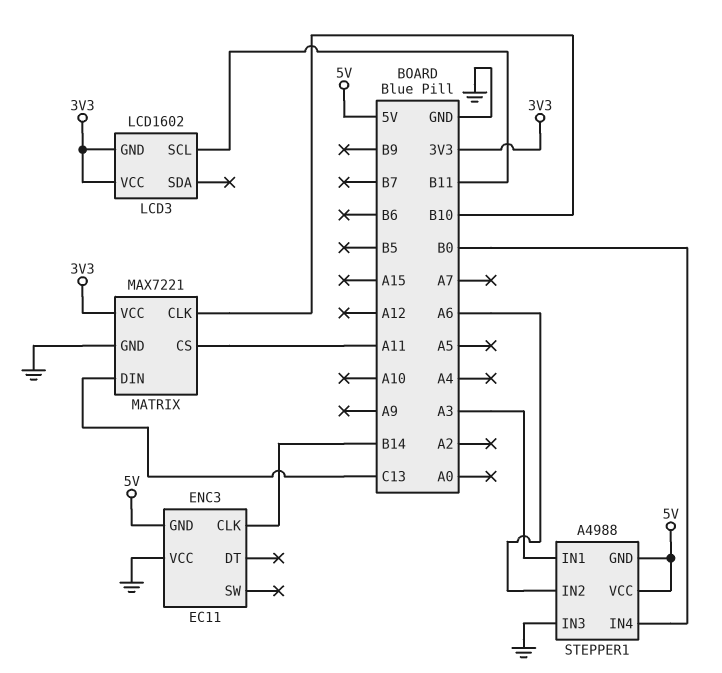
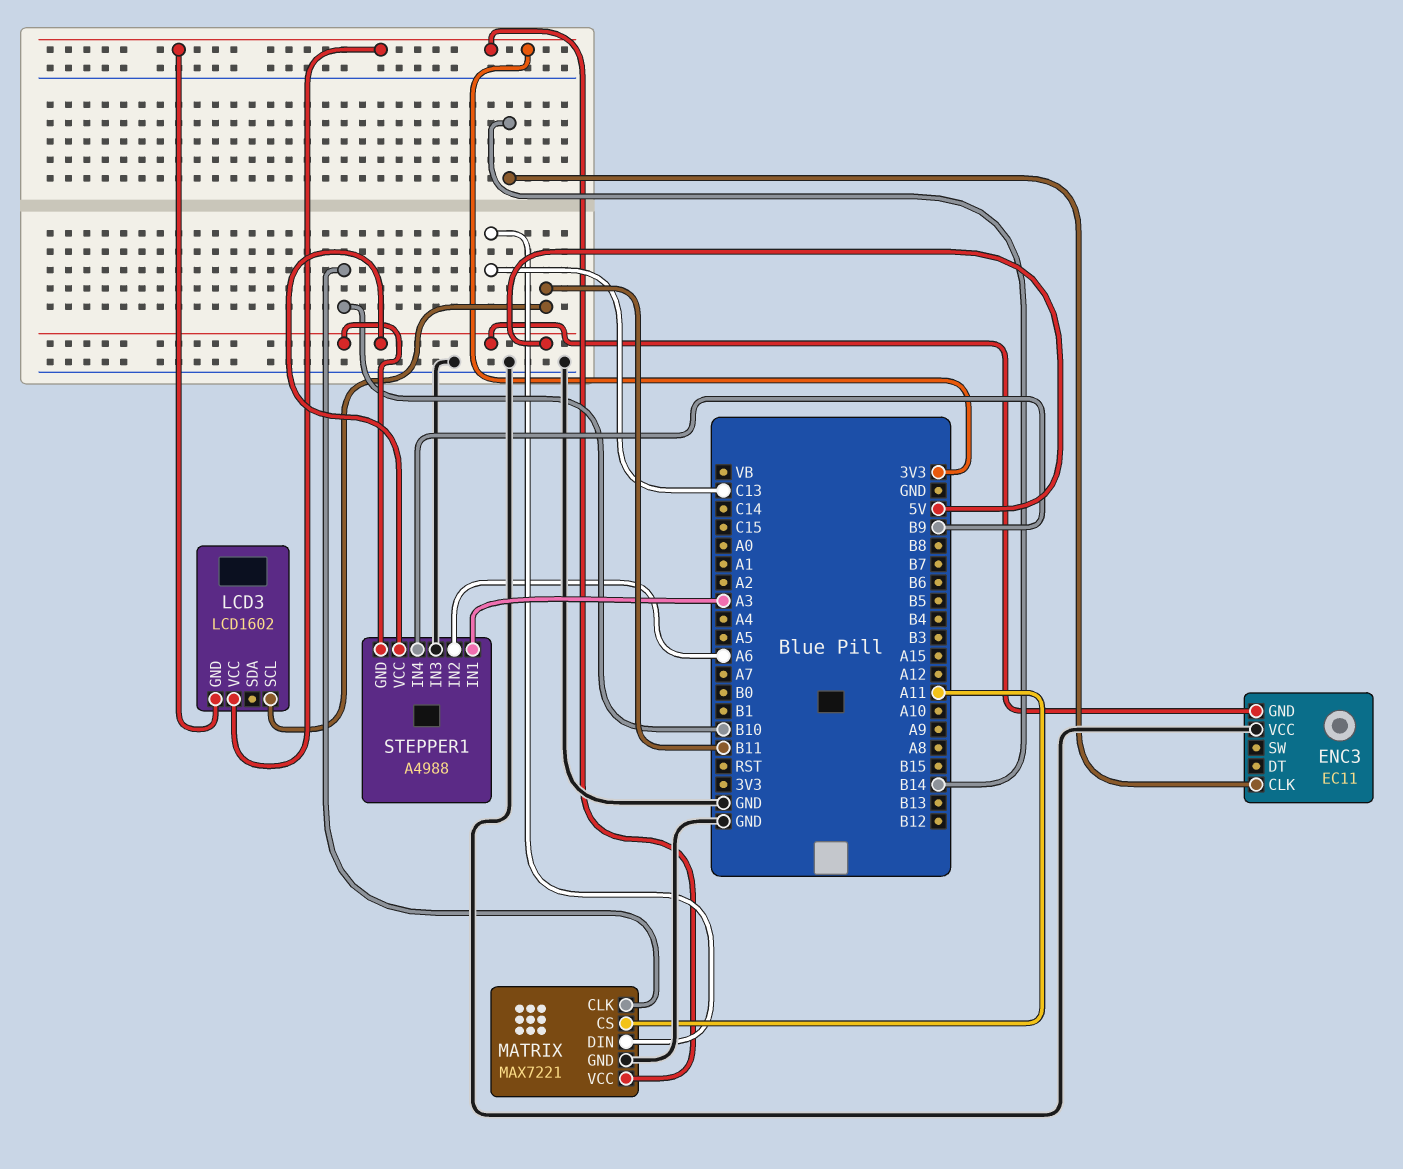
STEPPER1 pin IN4: B0 -> B9

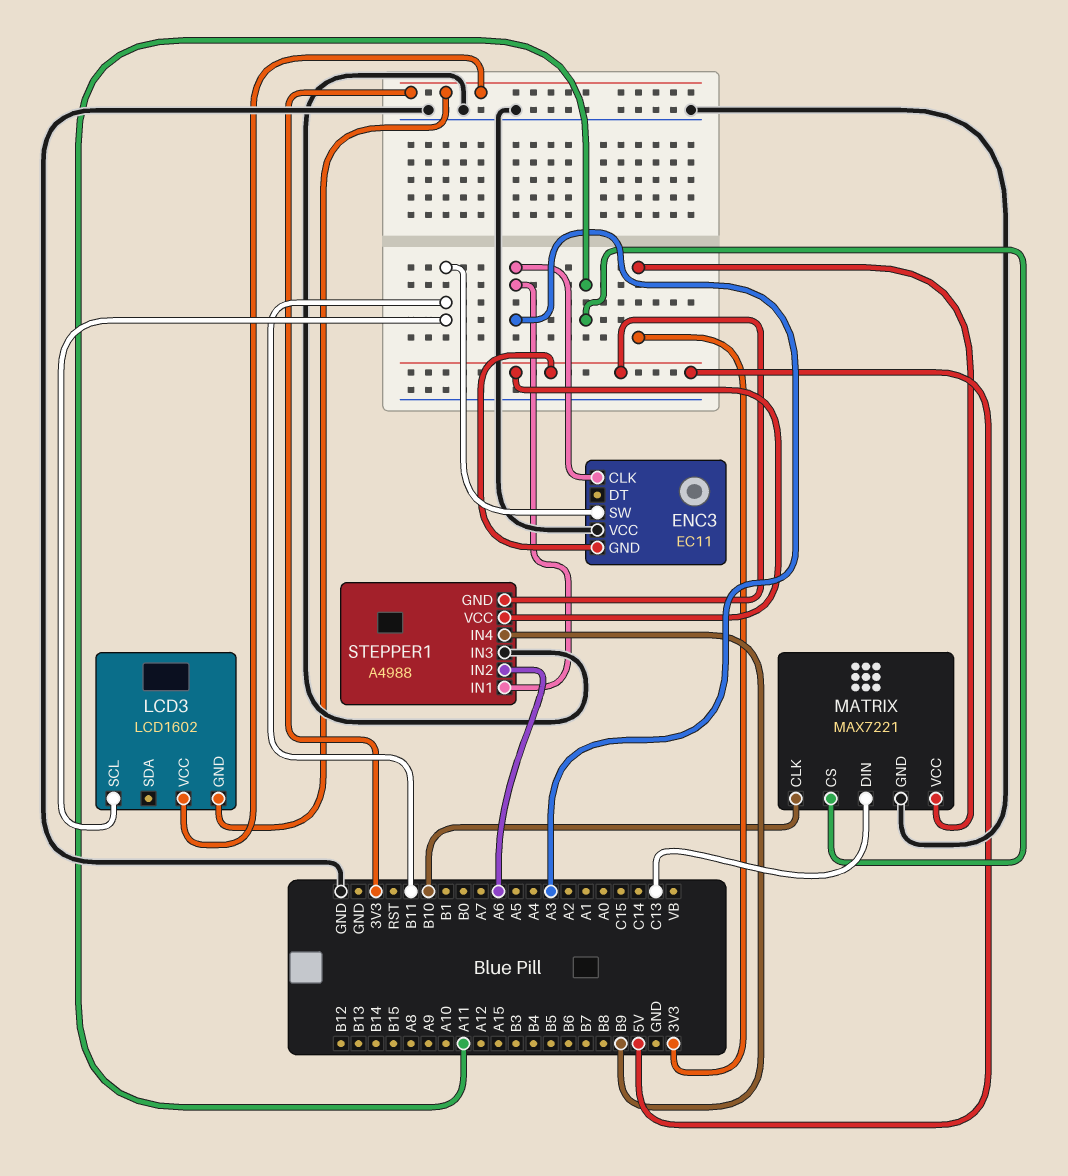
ENC3 pin CLK: B14 -> A3
ENC3 pin SW: none -> B11

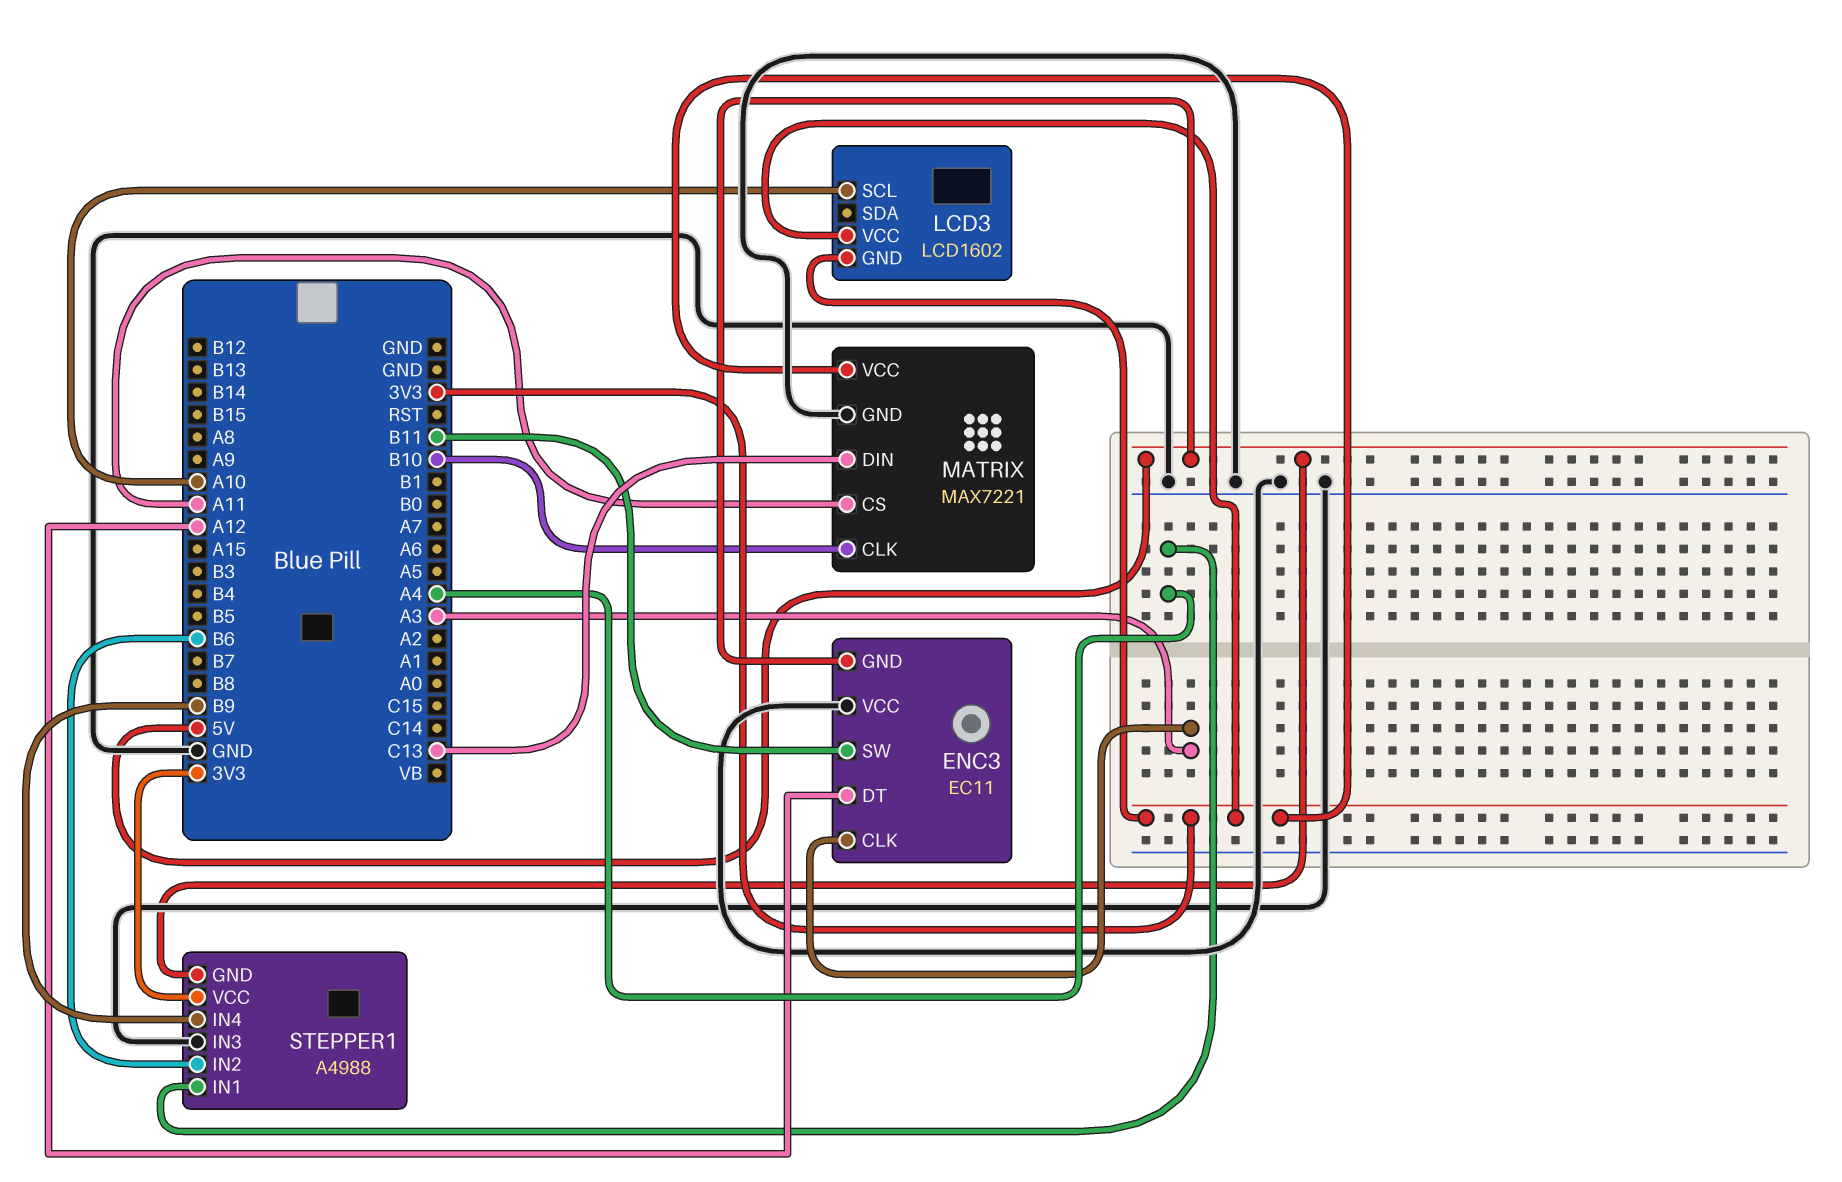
ENC3 pin DT: none -> A12
LCD3 pin SCL: B11 -> A10
STEPPER1 pin IN1: A3 -> A4
STEPPER1 pin IN2: A6 -> B6
STEPPER1 pin VCC: 5V -> 3V3

